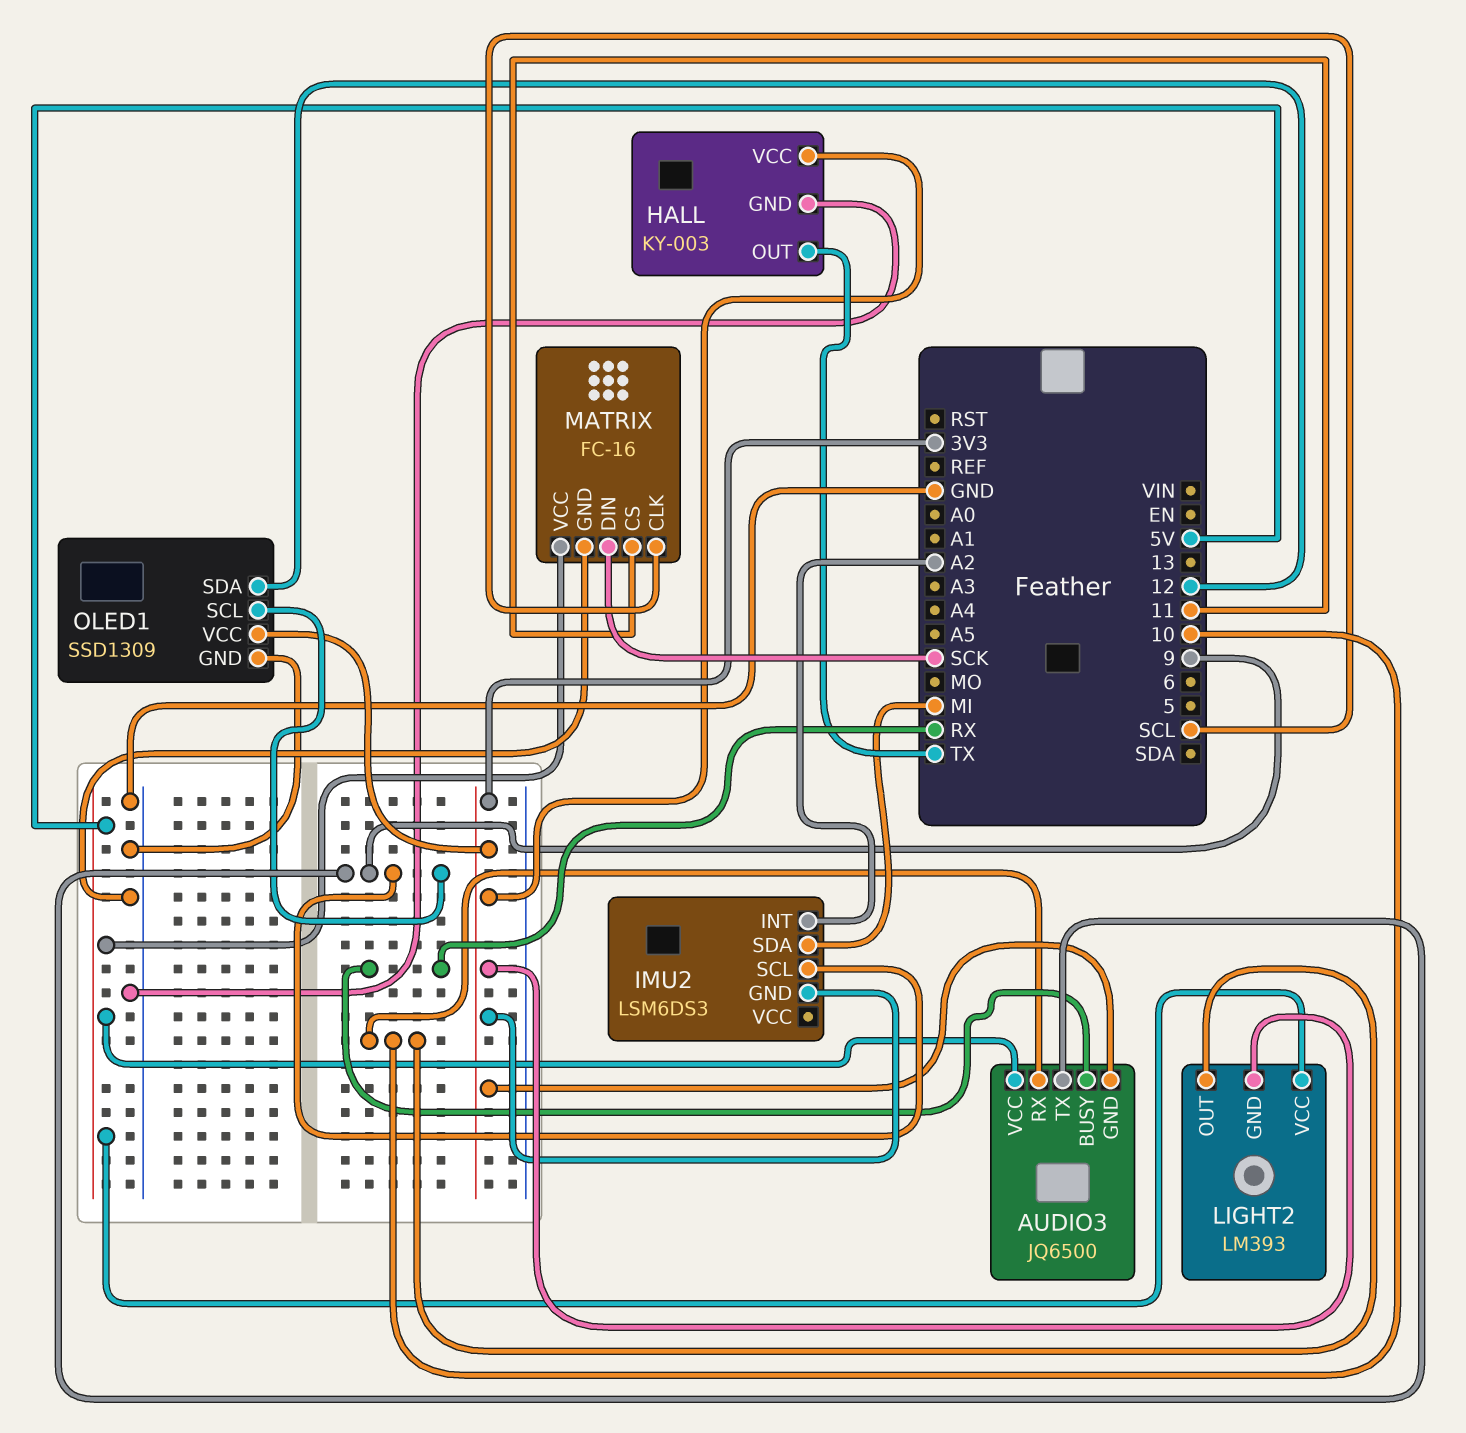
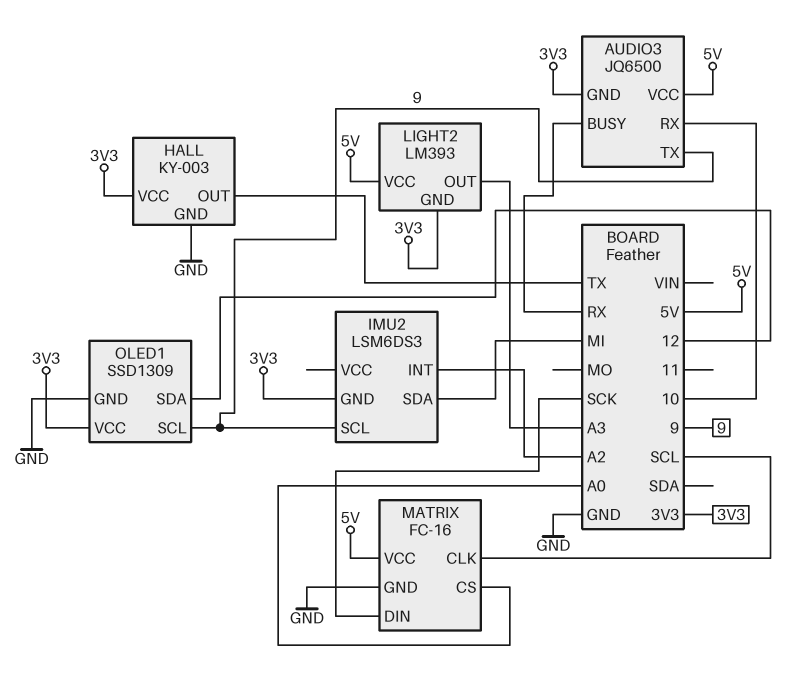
LIGHT2 pin OUT: 10 -> A3
MATRIX pin CS: 11 -> A0

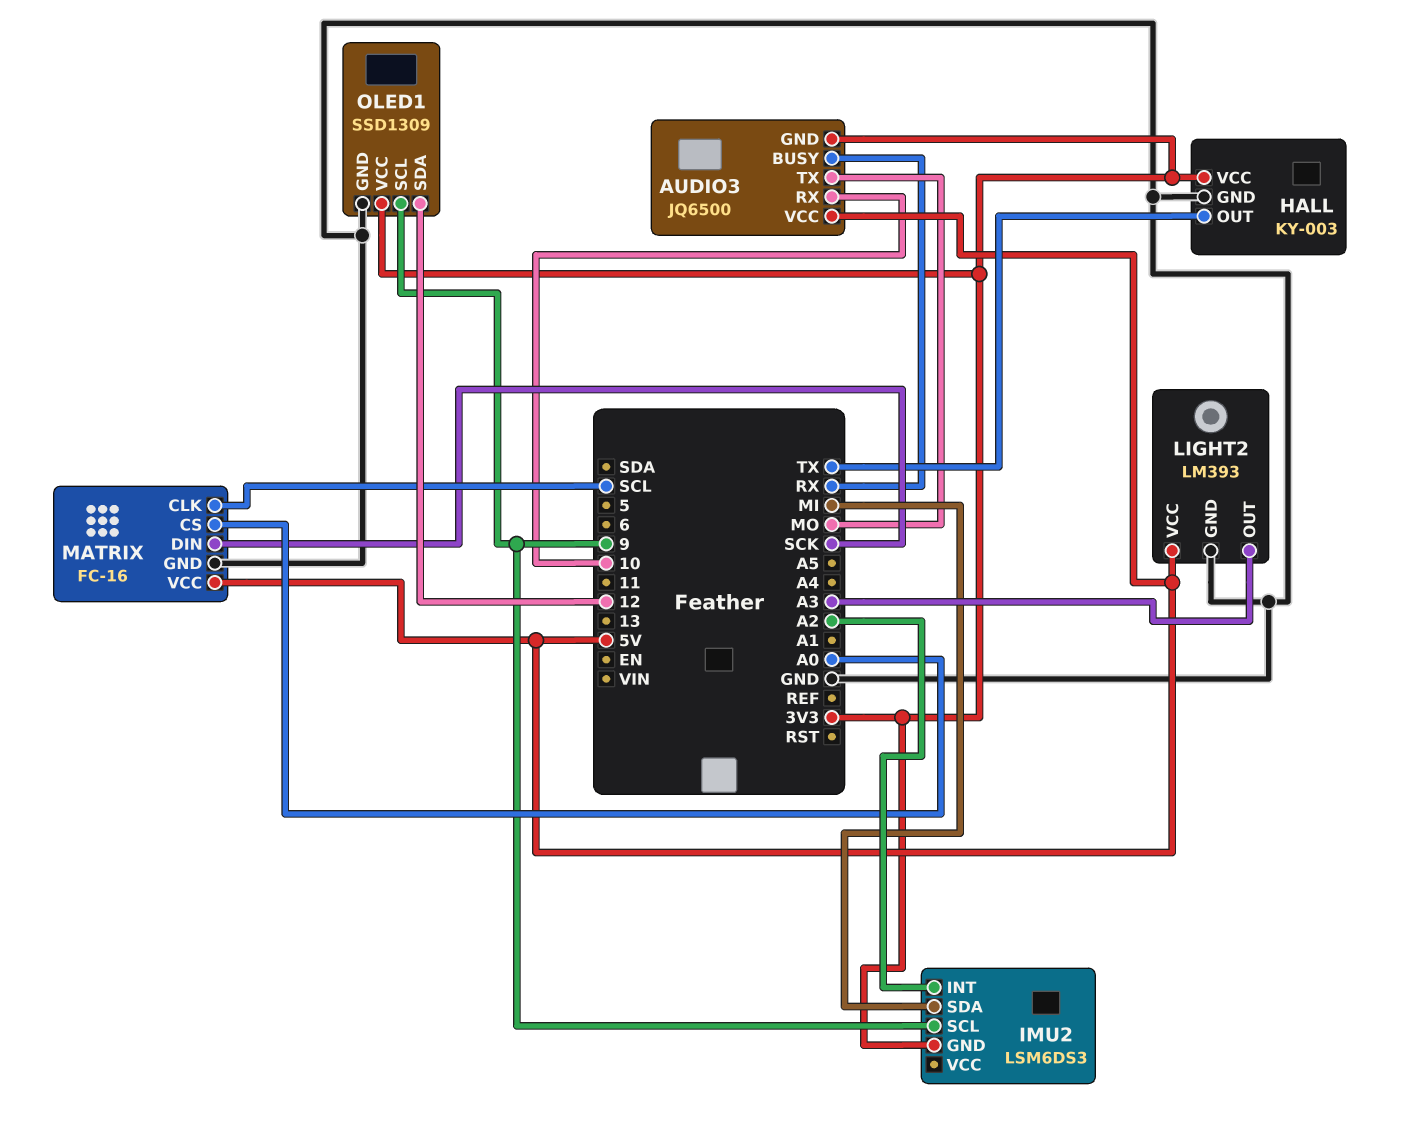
AUDIO3 pin TX: 9 -> MO
LIGHT2 pin GND: 3V3 -> GND

